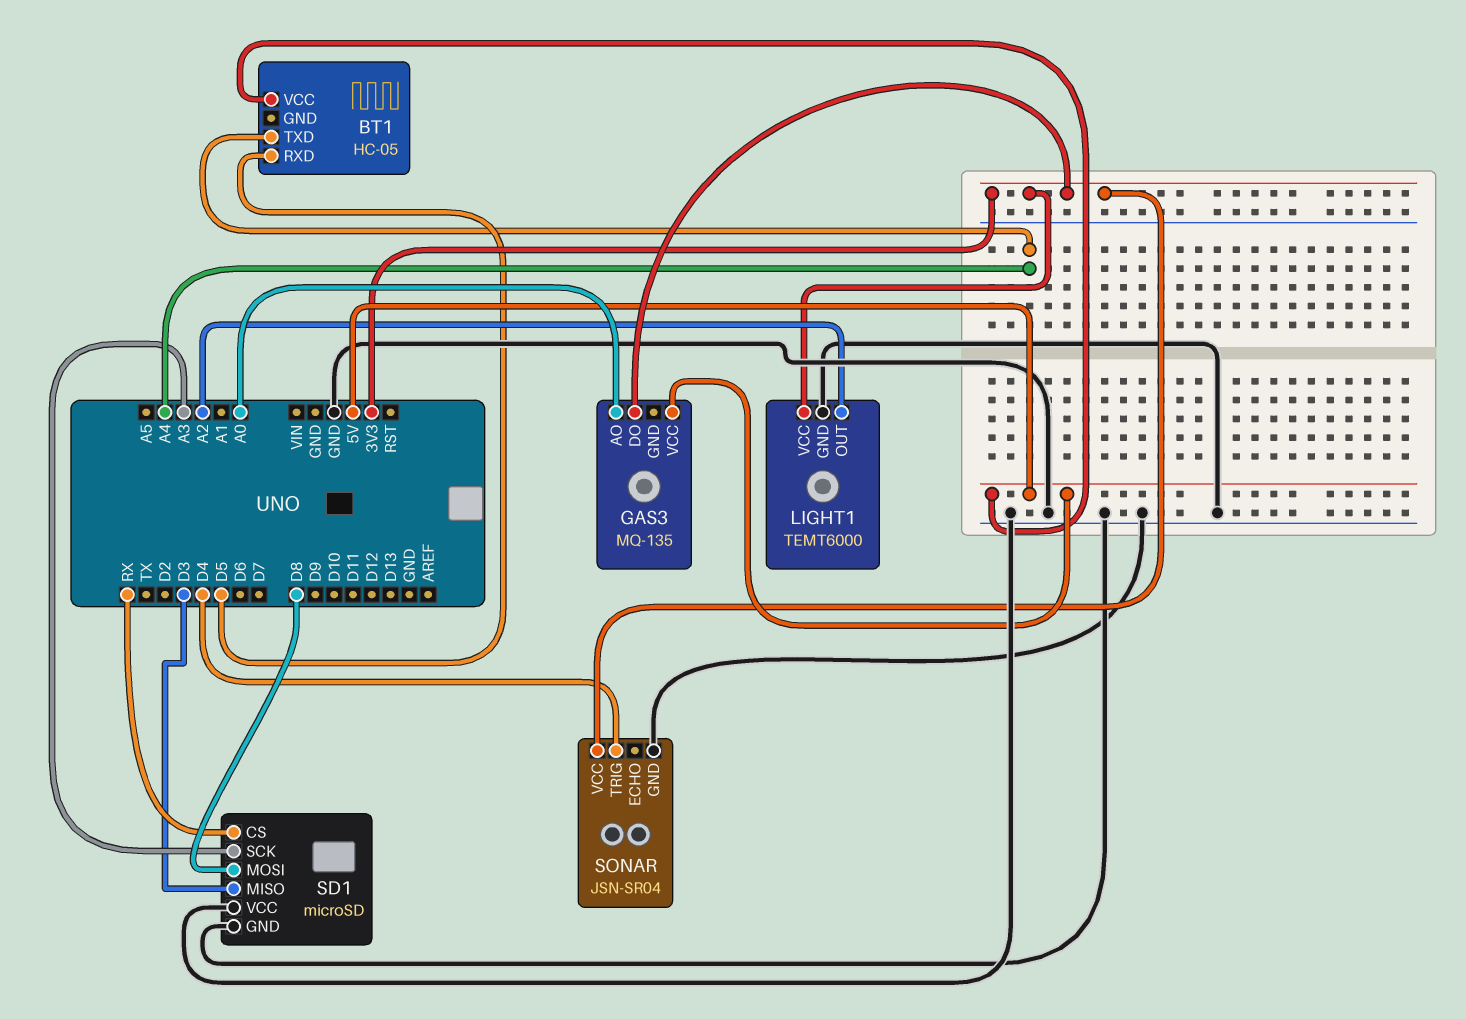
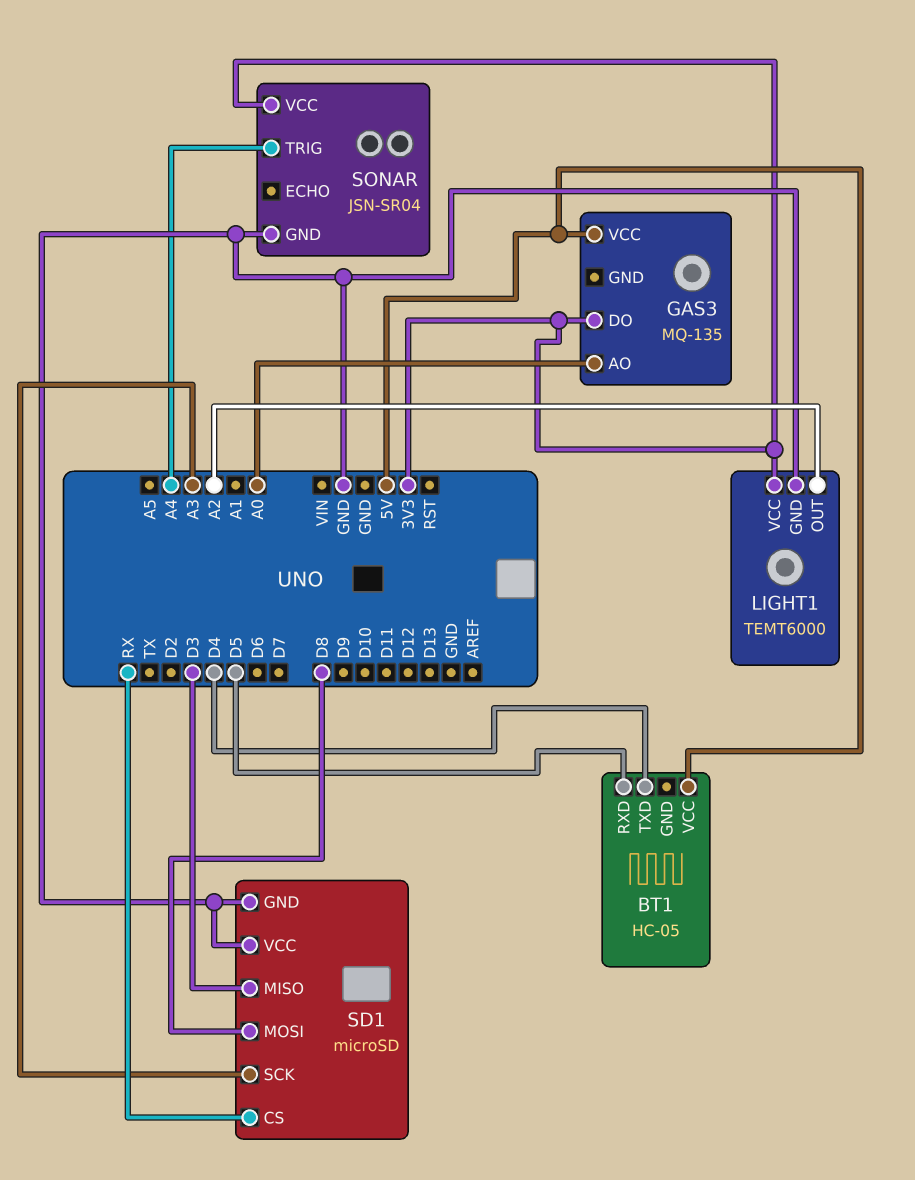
BT1 pin TXD: A4 -> D4
SONAR pin TRIG: D4 -> A4

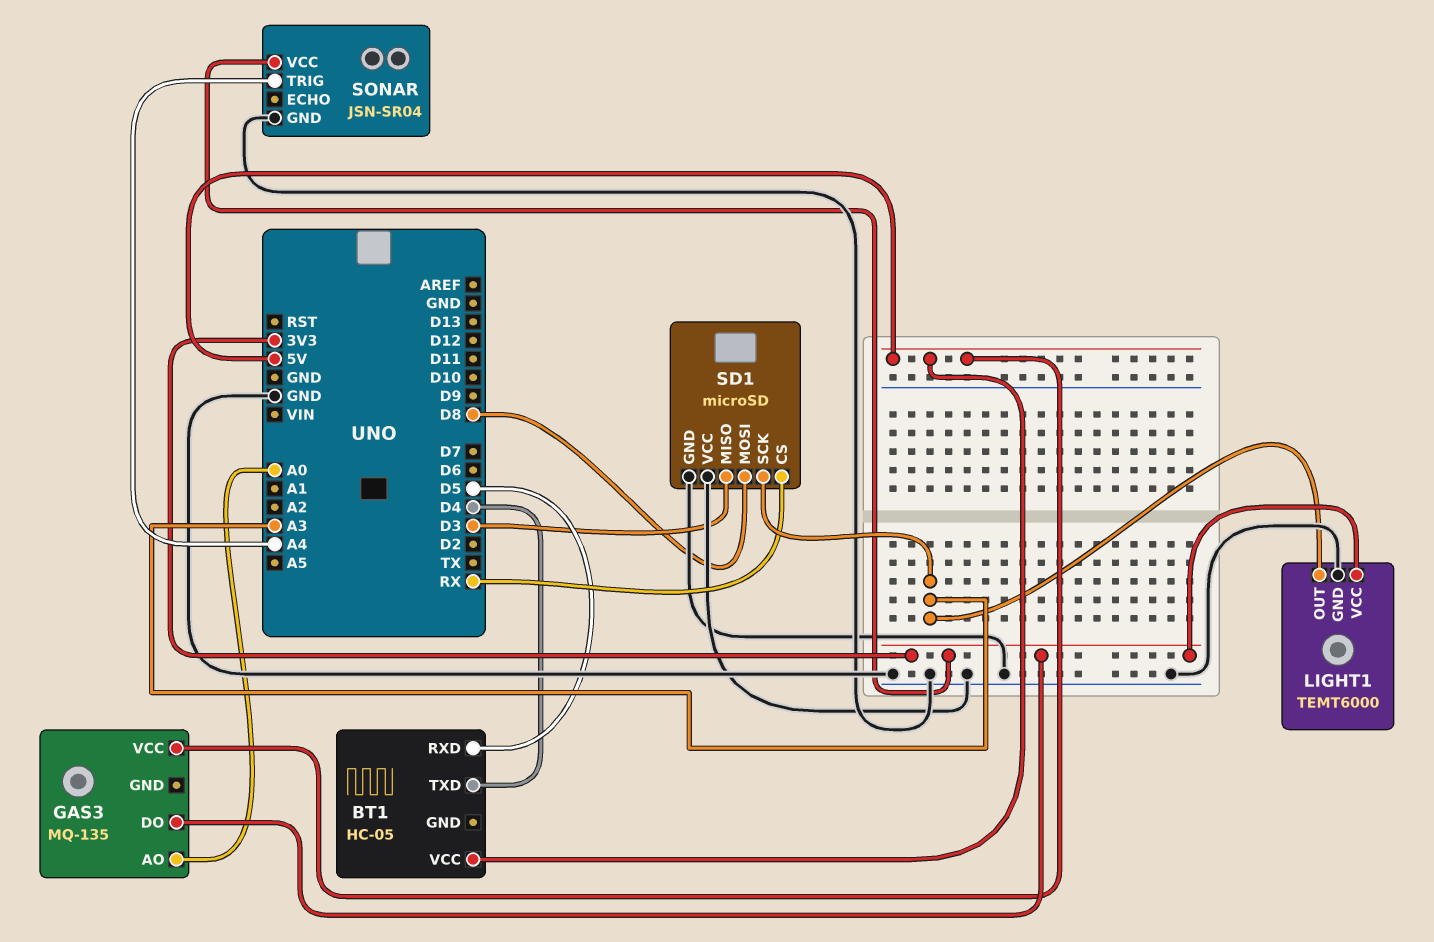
LIGHT1 pin OUT: A2 -> A3

